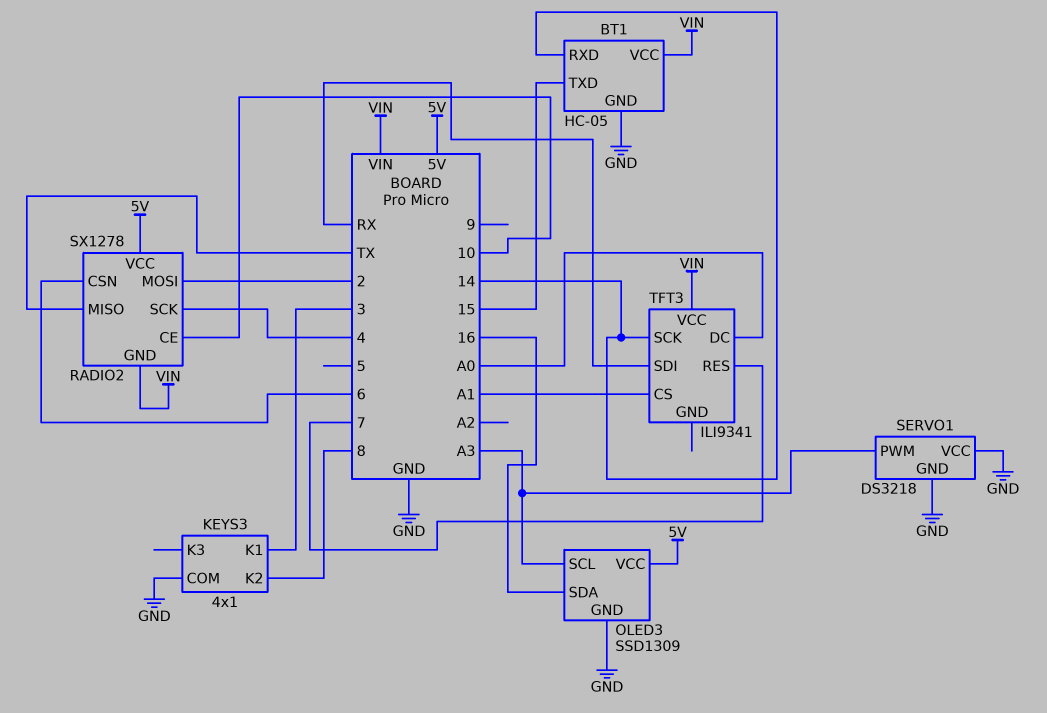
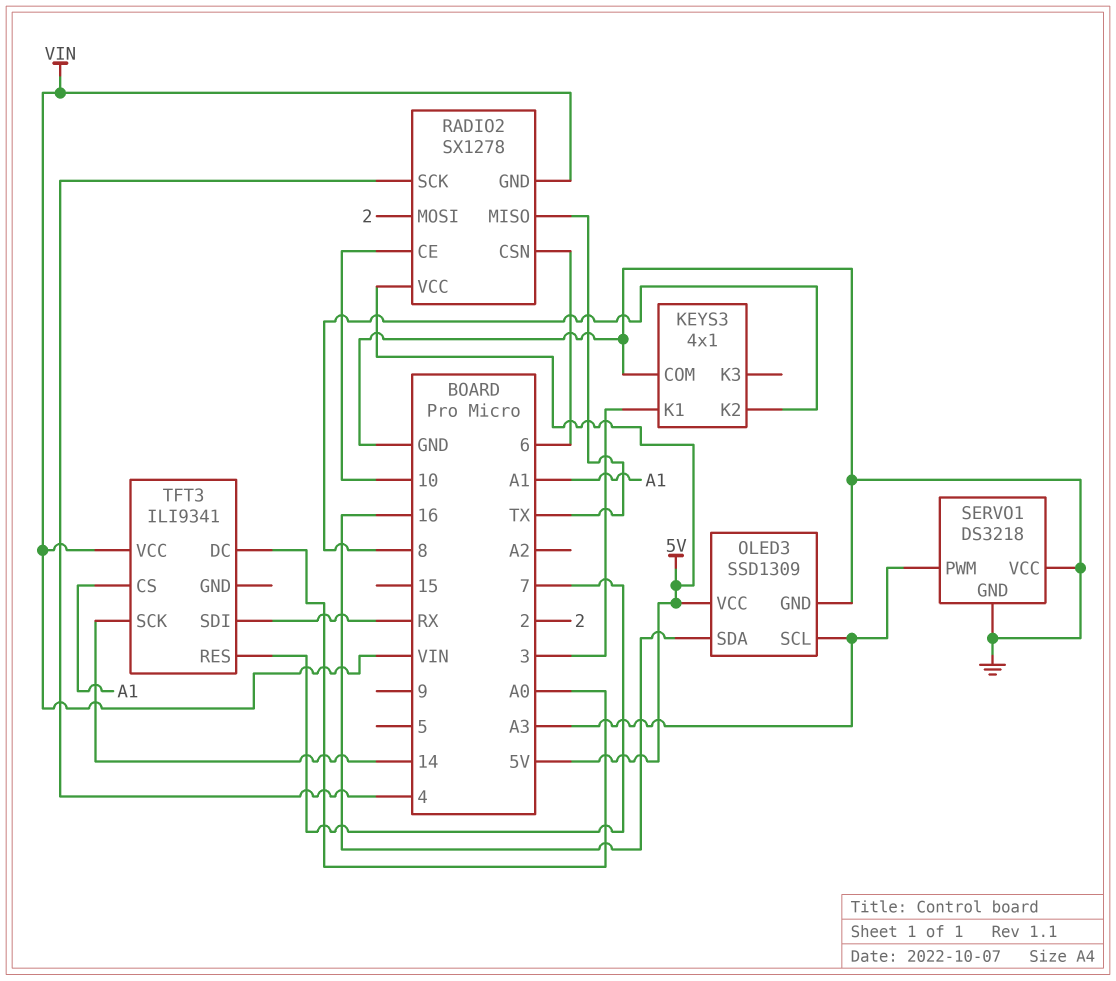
BT1: HC-05 -> none
BT1 pin GND: GND -> none
BT1 pin RXD: 14 -> none
BT1 pin TXD: 15 -> none
BT1 pin VCC: VIN -> none

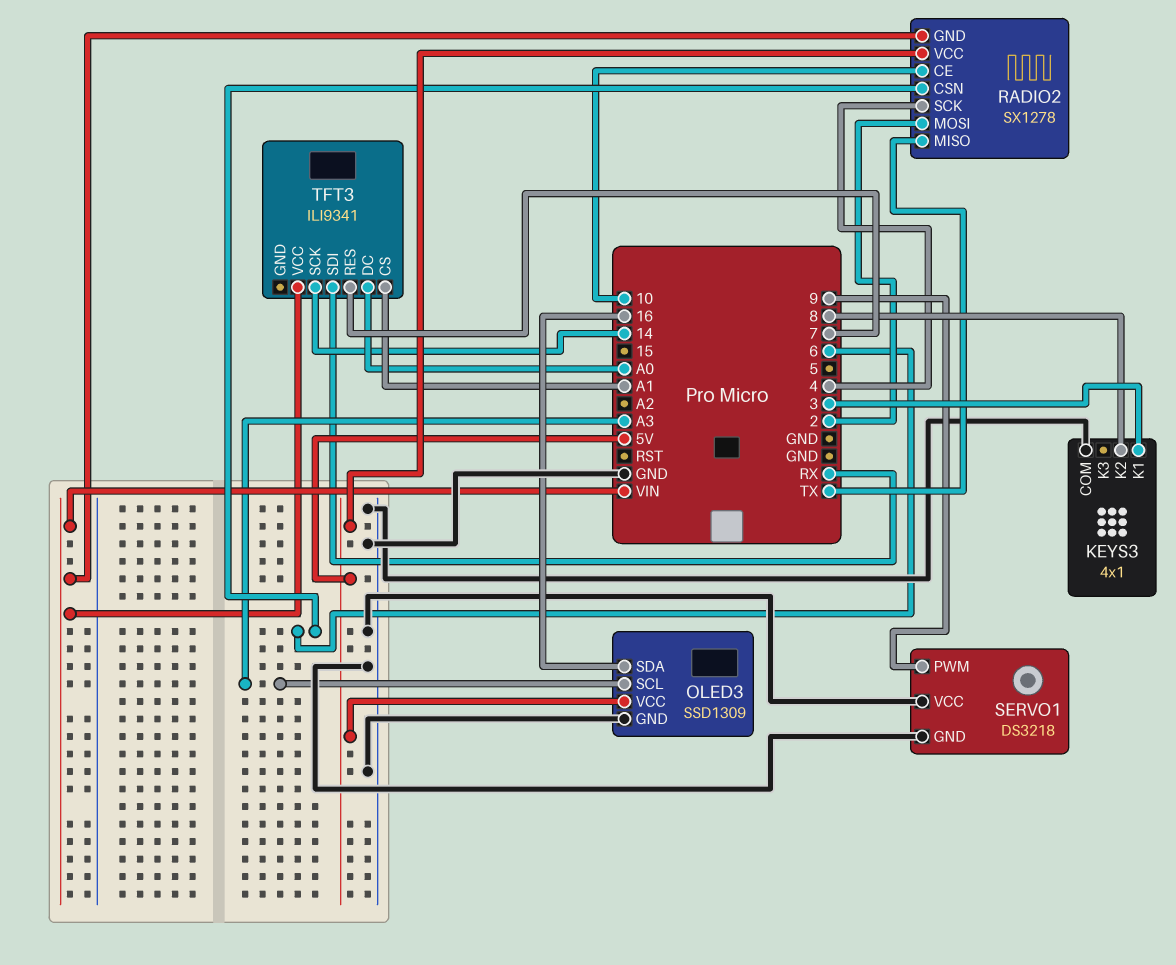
SERVO1 pin PWM: A3 -> 9

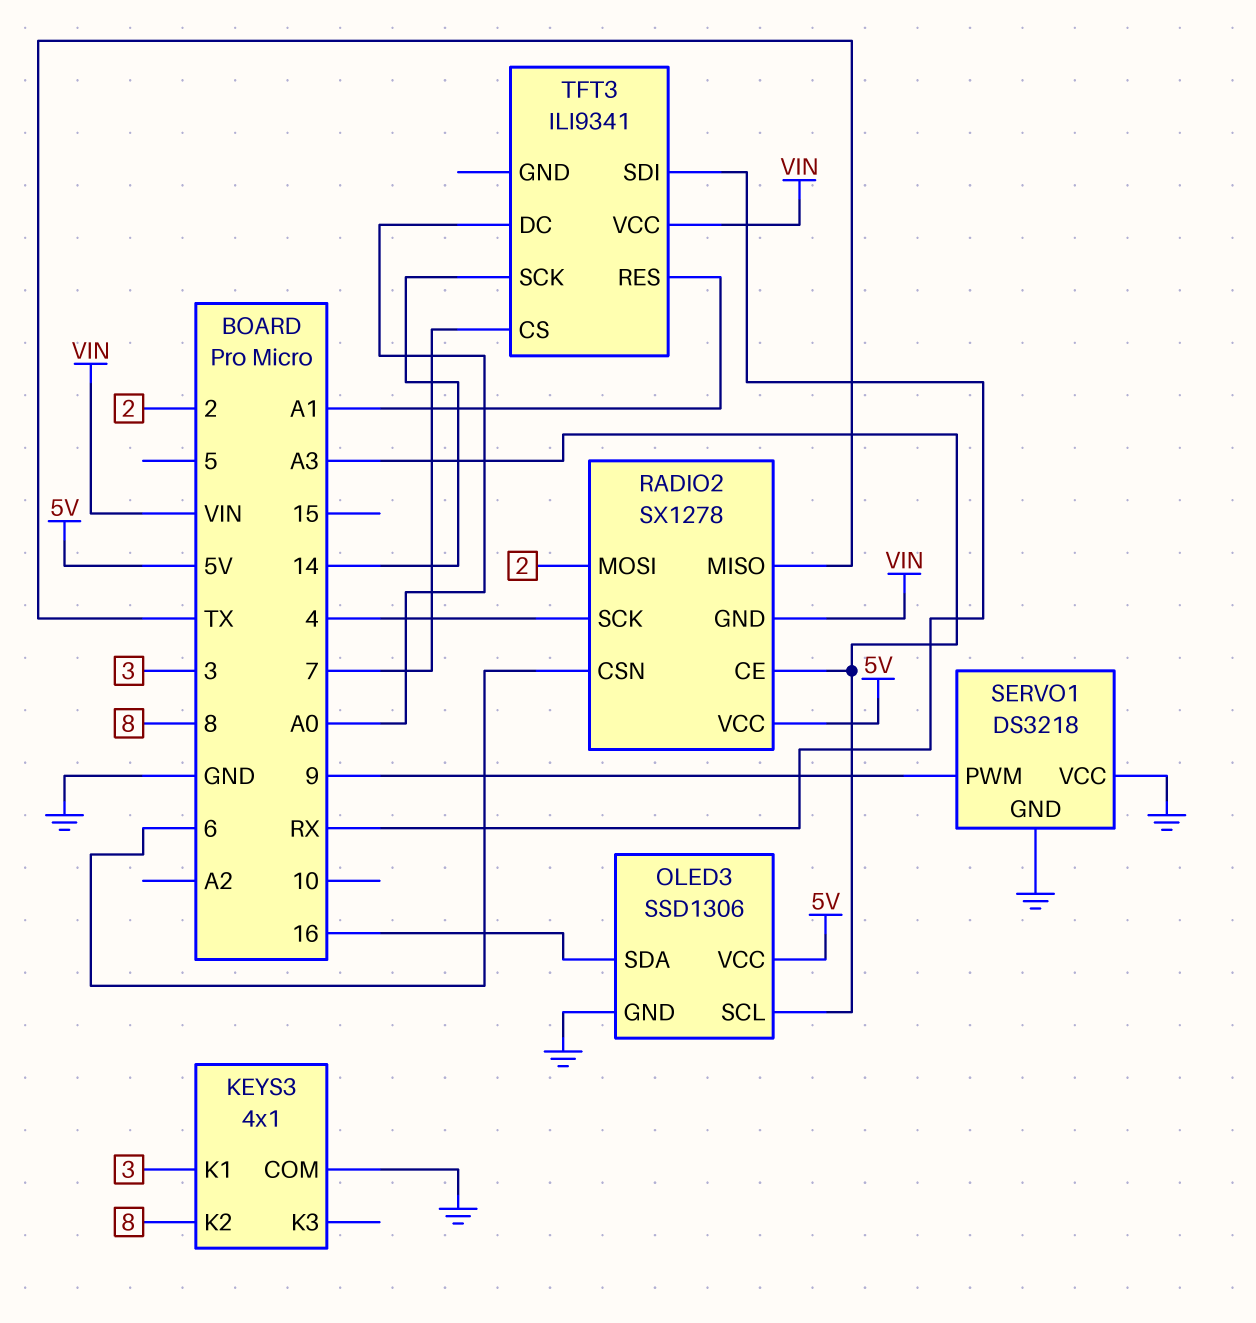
OLED3: SSD1309 -> SSD1306
RADIO2 pin CE: 10 -> A3
TFT3 pin CS: A1 -> 7
TFT3 pin RES: 7 -> A1

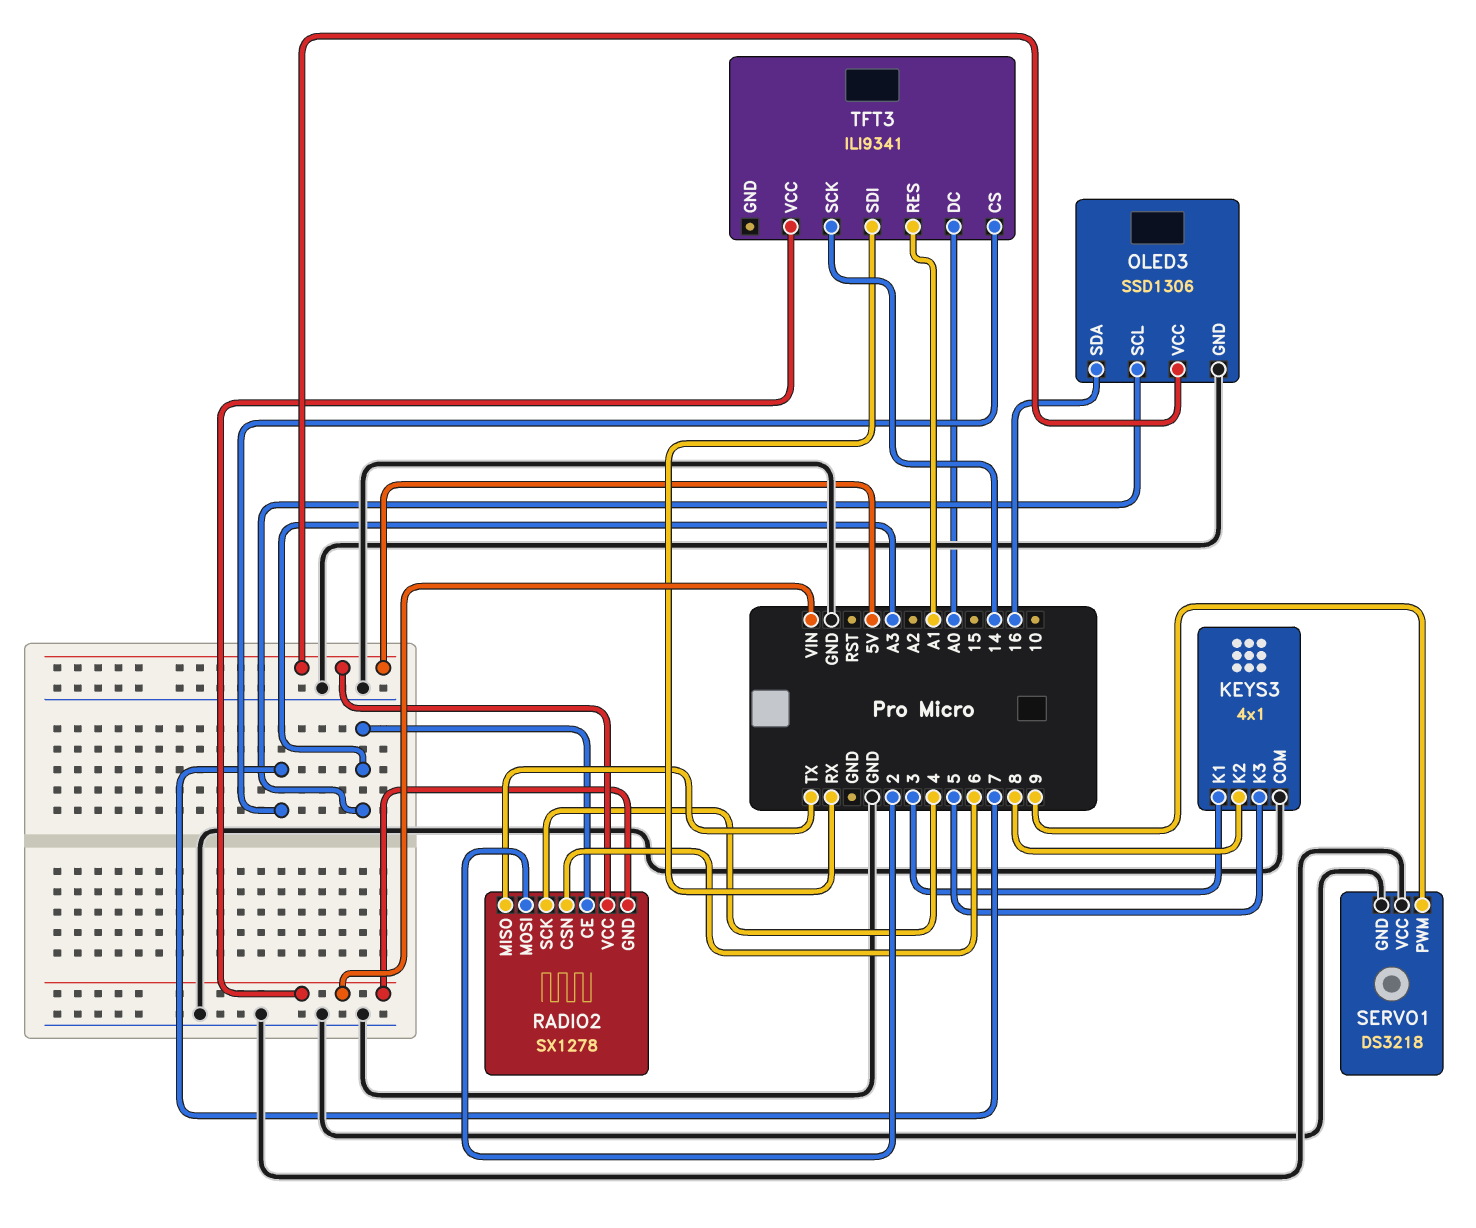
KEYS3 pin K3: none -> 5

